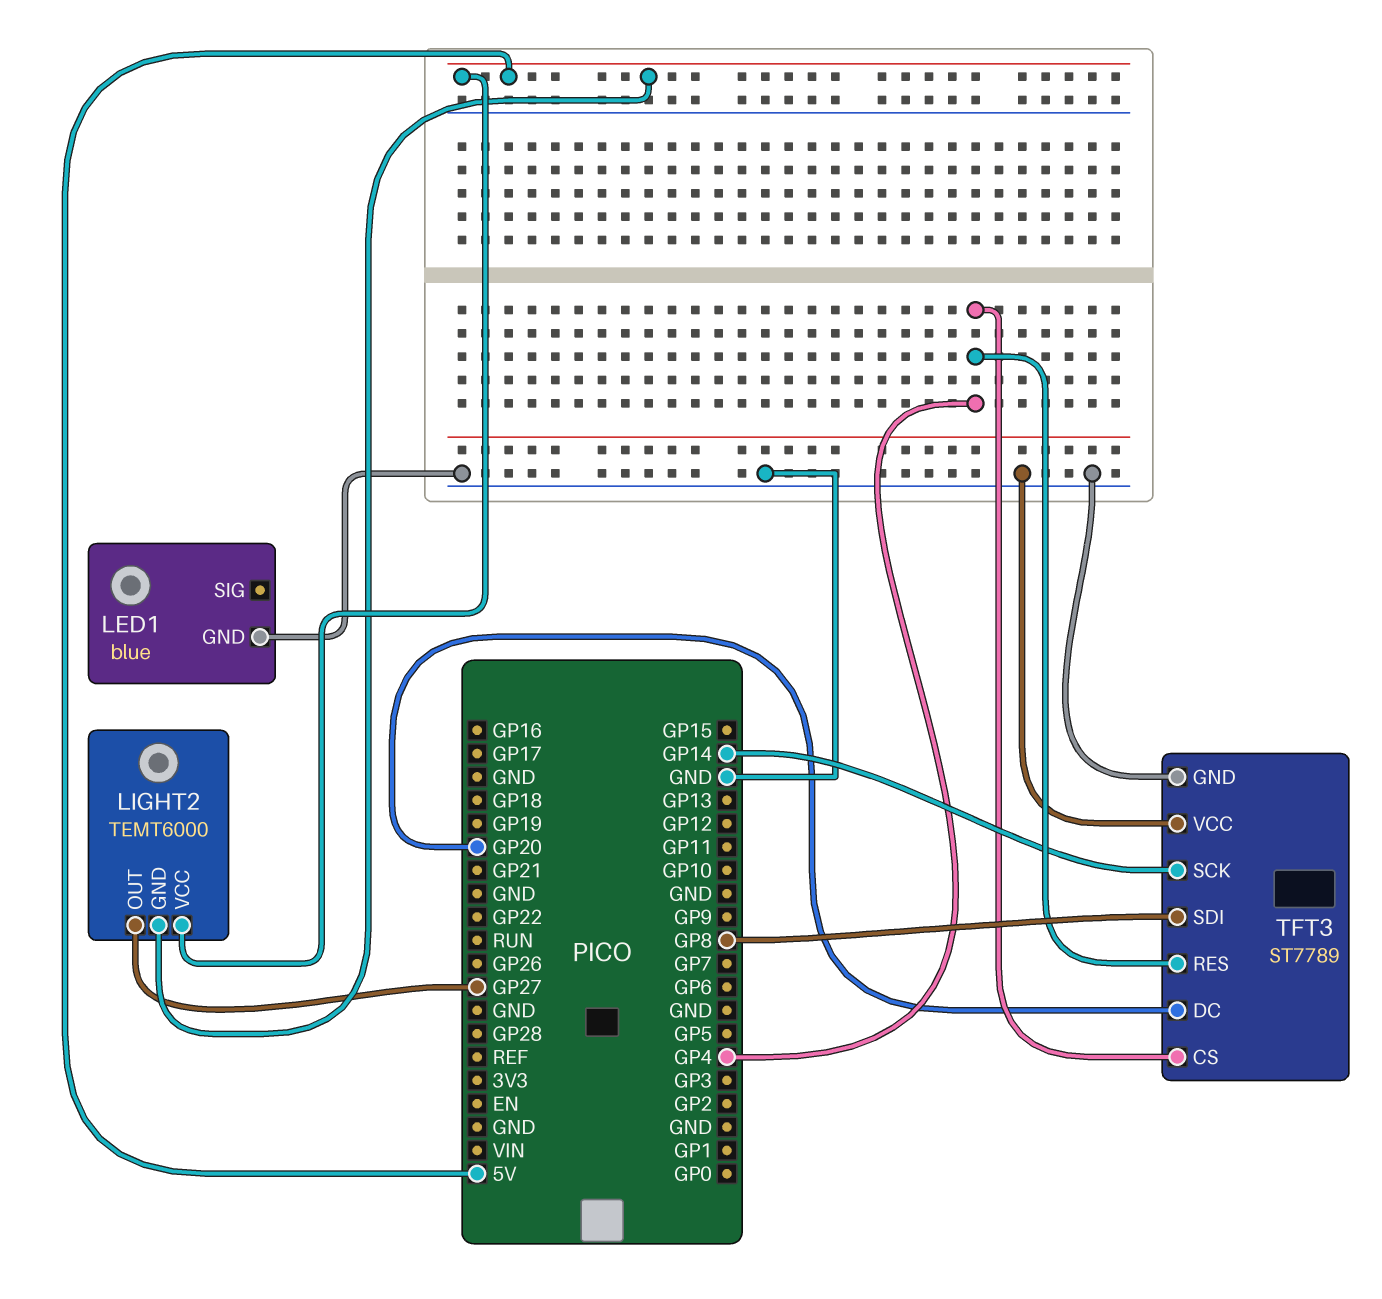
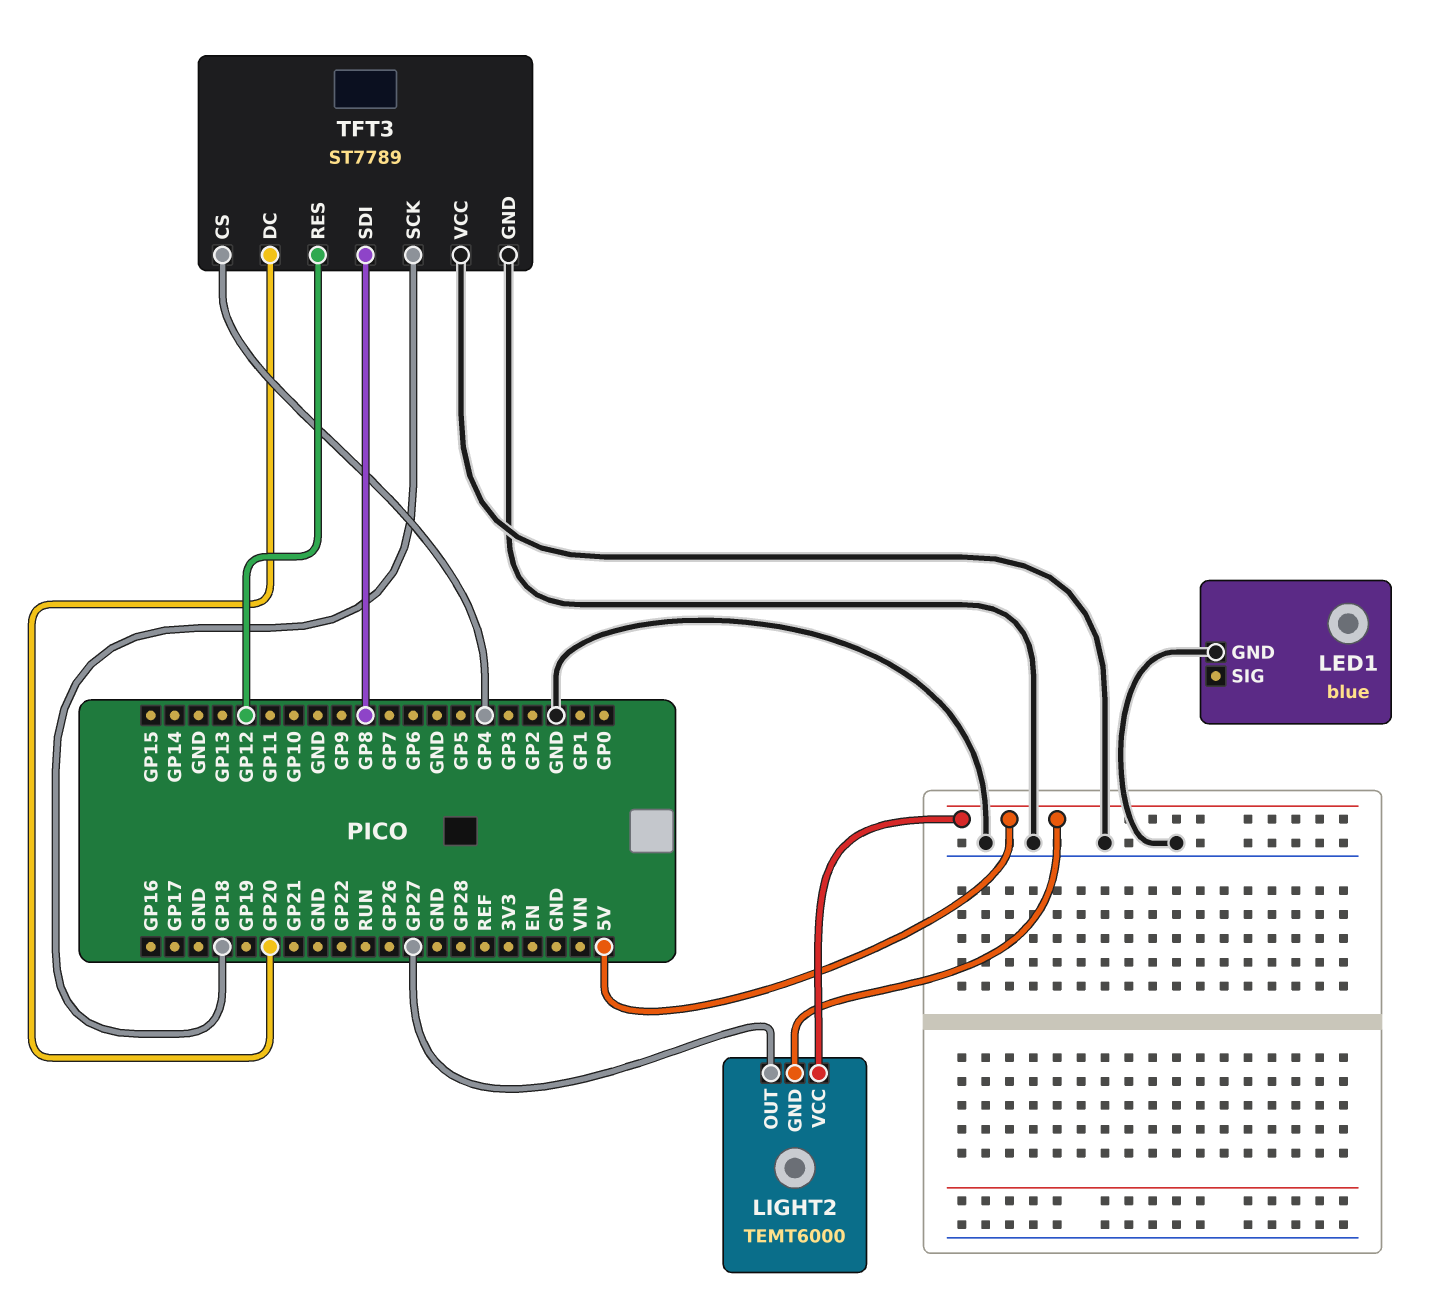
TFT3 pin RES: GP4 -> GP12
TFT3 pin SCK: GP14 -> GP18

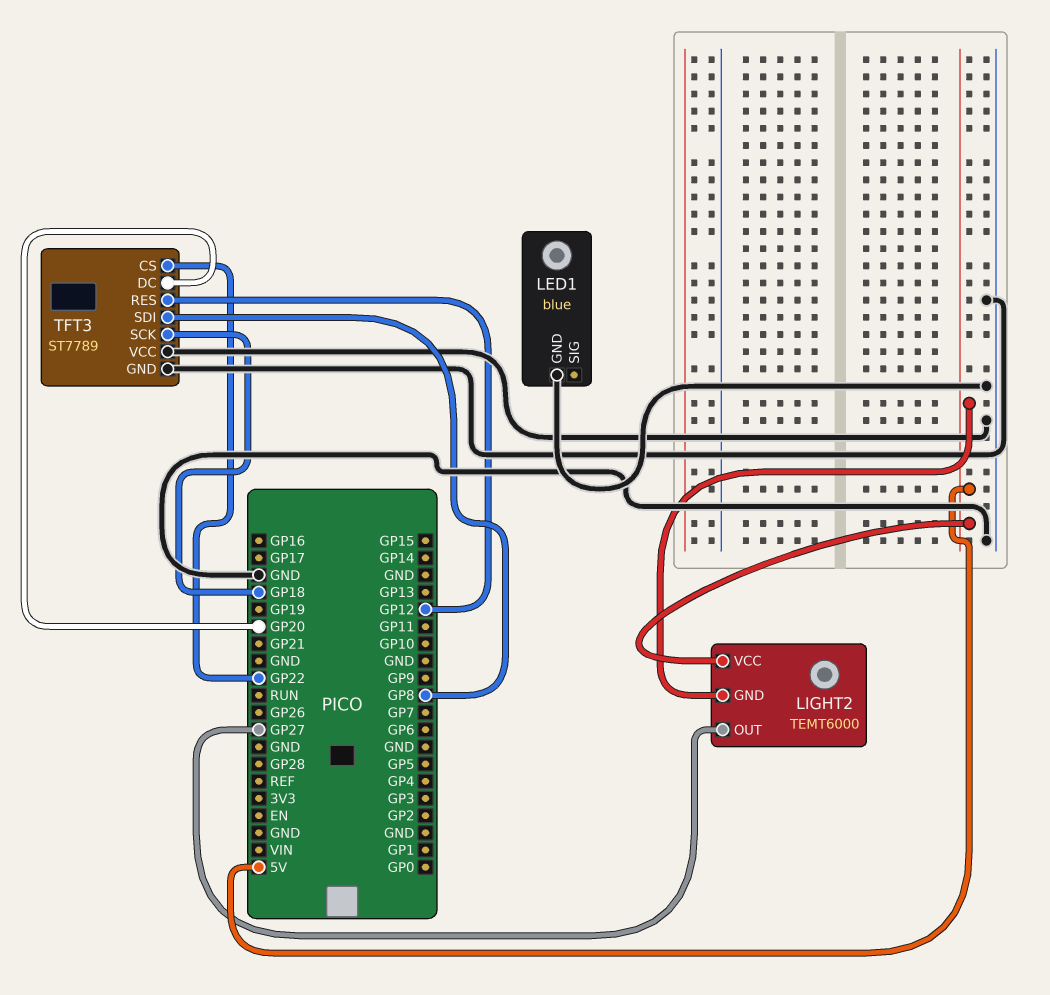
TFT3 pin CS: GP4 -> GP22

